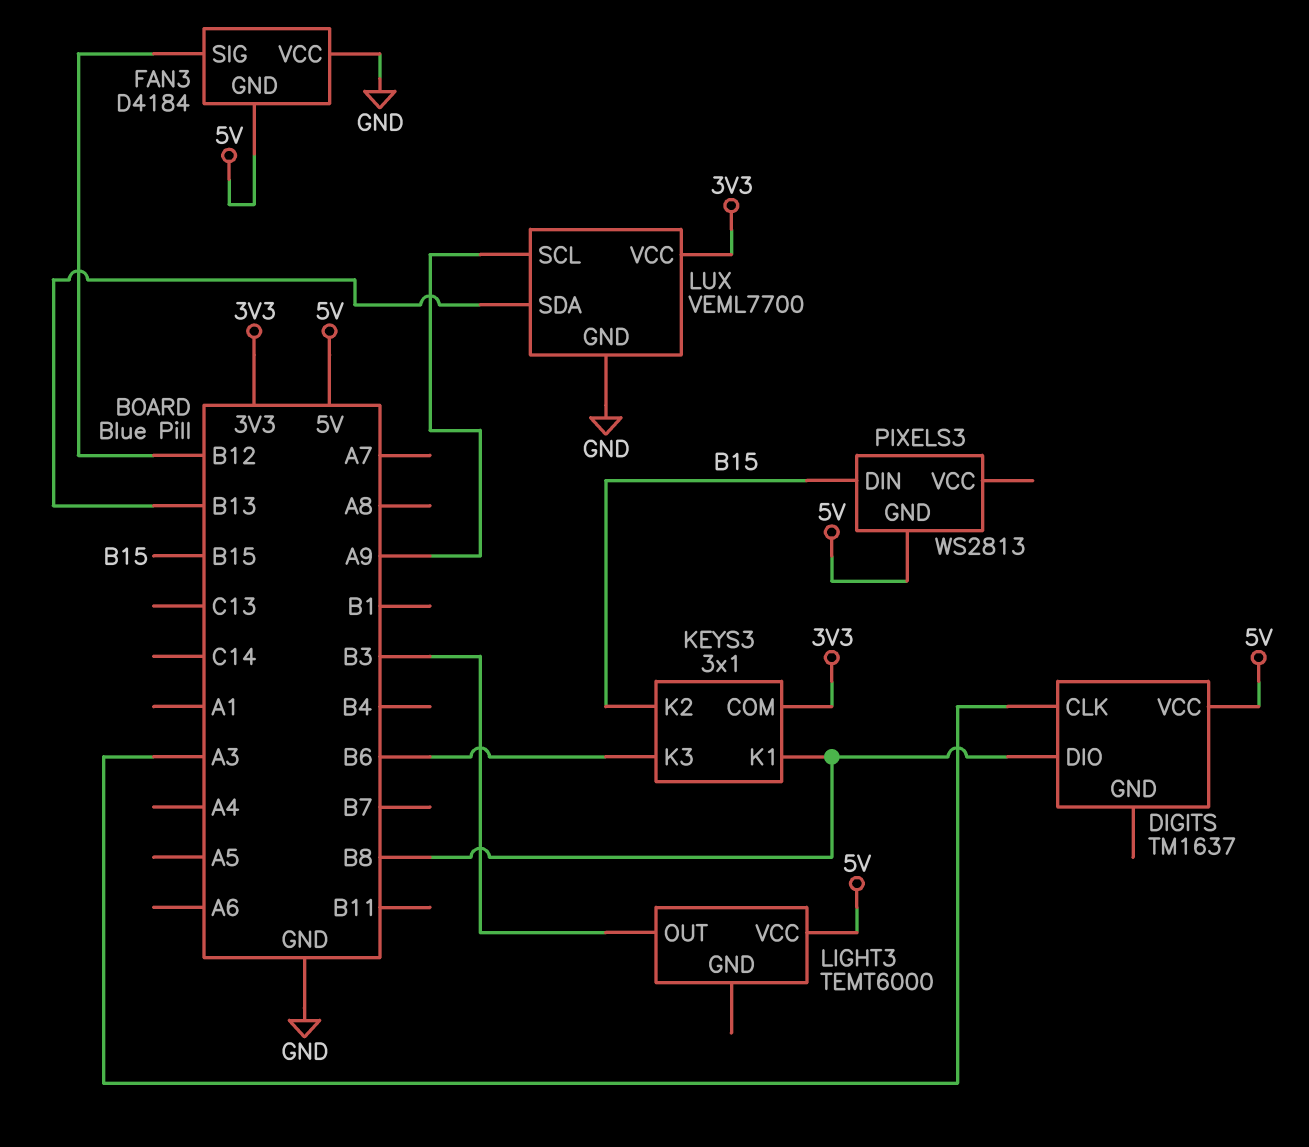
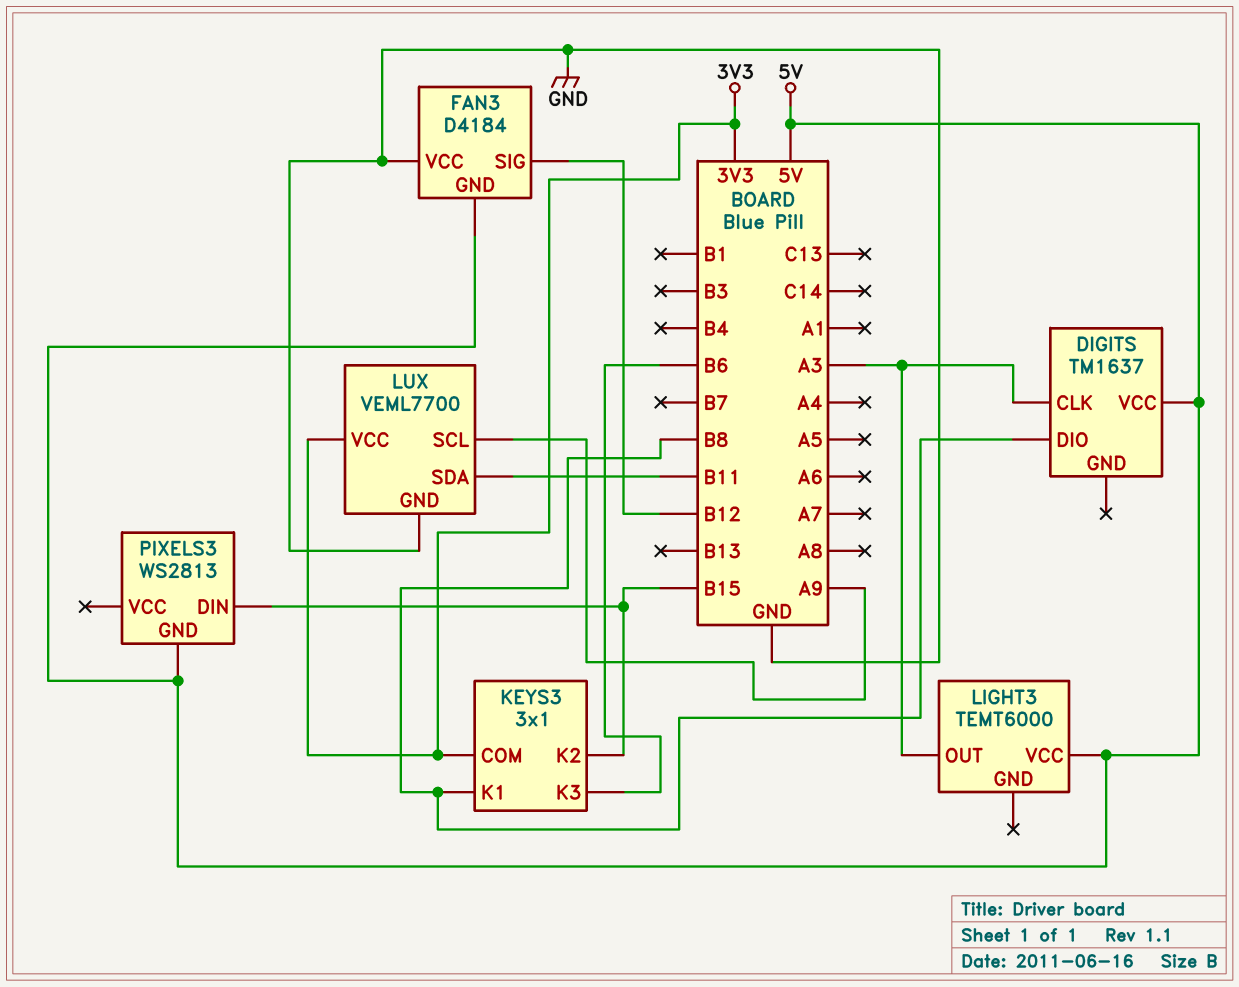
LIGHT3 pin OUT: B3 -> A3
LUX pin SDA: B13 -> B11

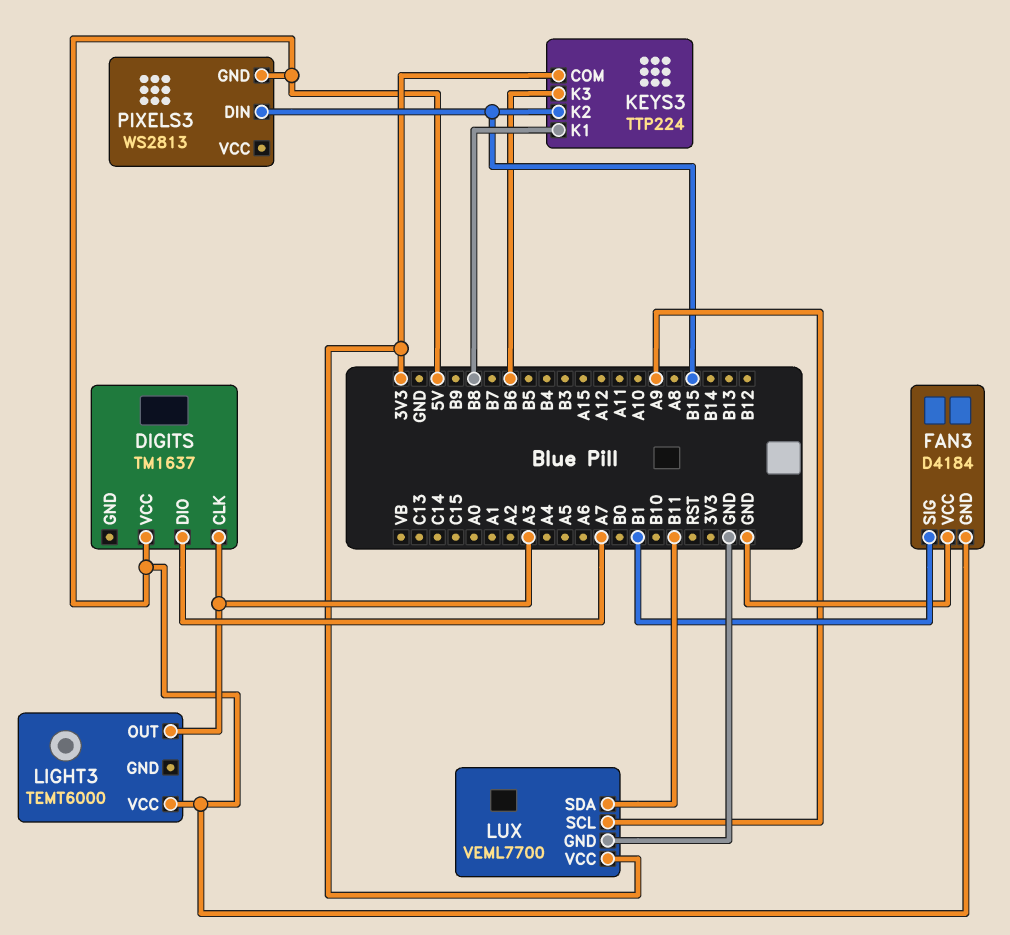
DIGITS pin DIO: B8 -> A7
FAN3 pin SIG: B12 -> B1
KEYS3: 3x1 -> TTP224

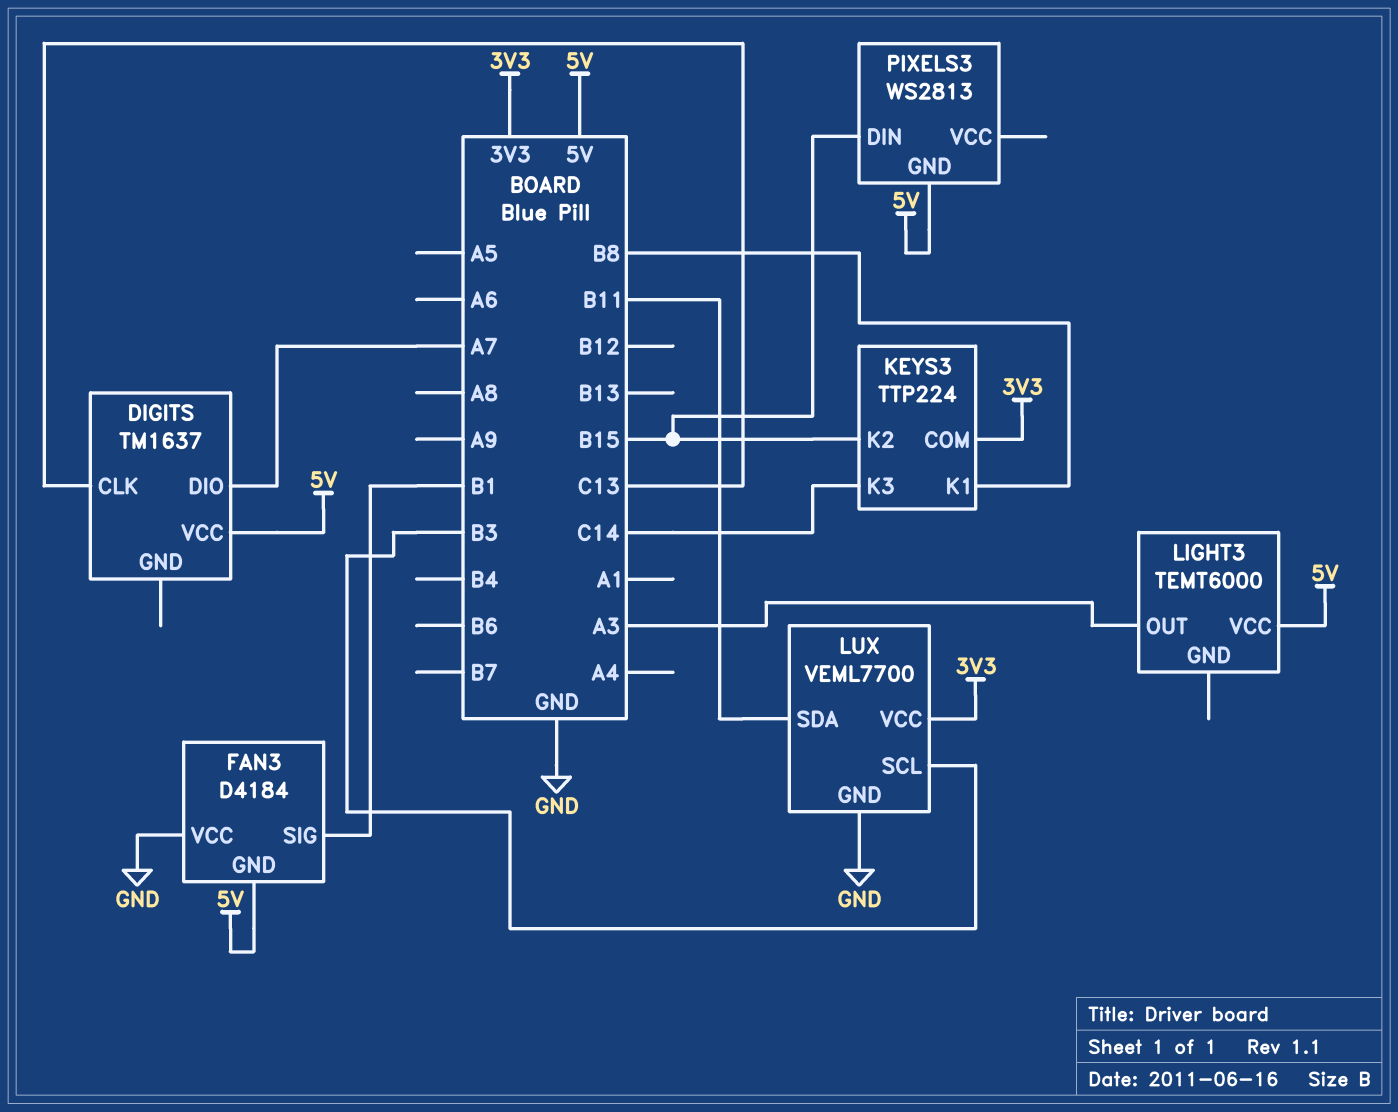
DIGITS pin CLK: A3 -> C13
KEYS3 pin K3: B6 -> C14
LUX pin SCL: A9 -> B3

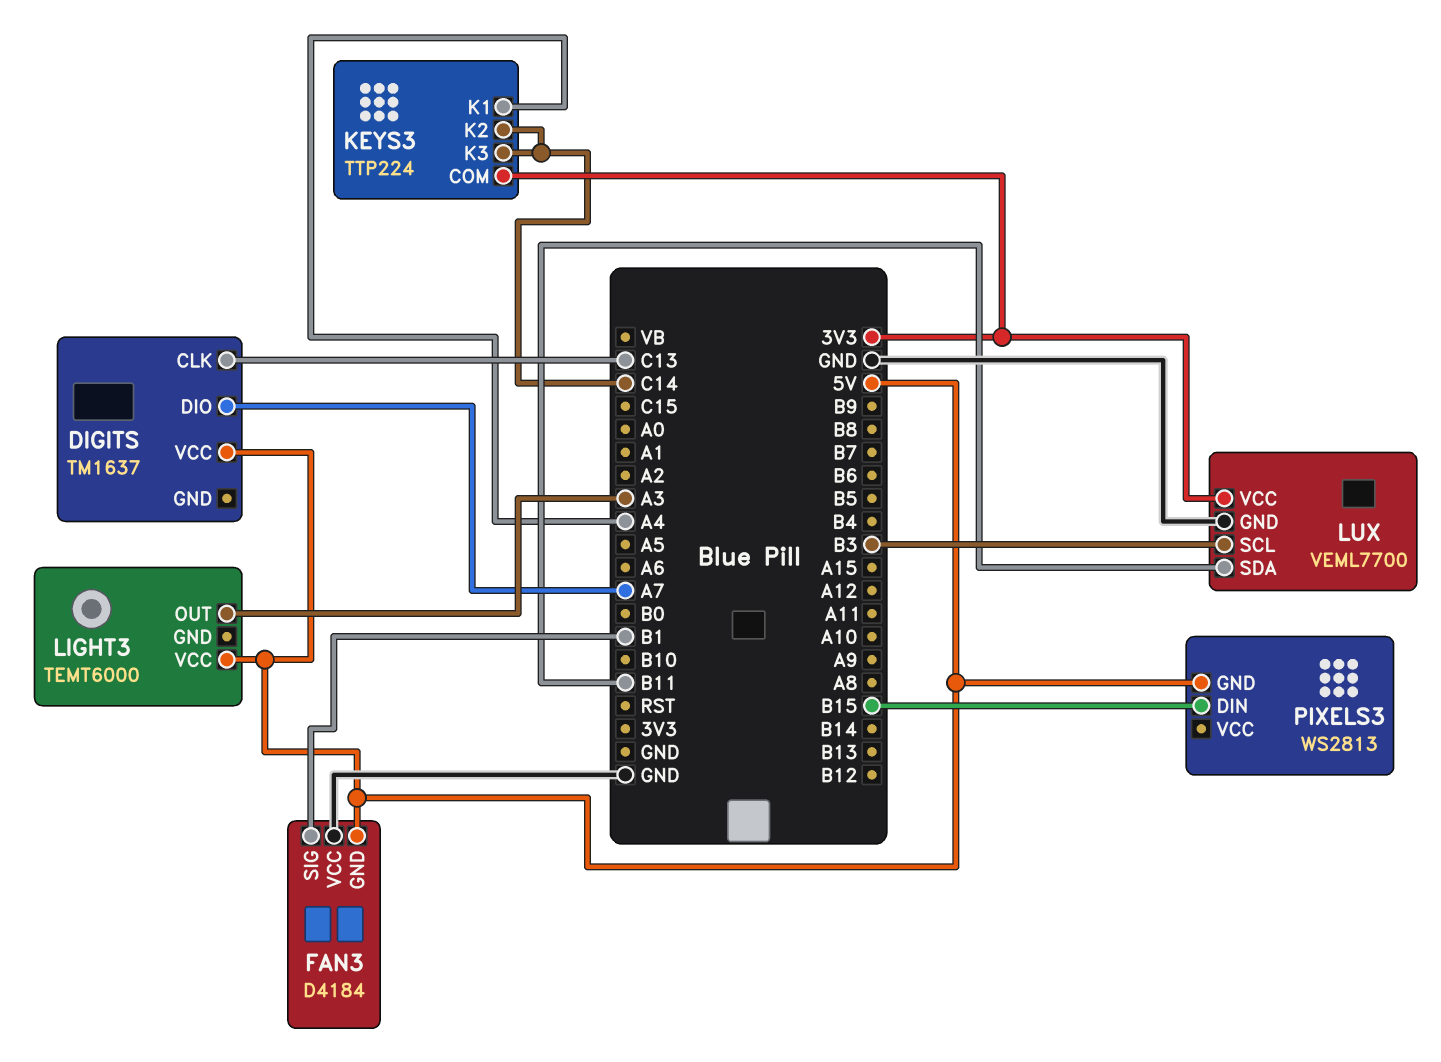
KEYS3 pin K1: B8 -> A4
KEYS3 pin K2: B15 -> C14

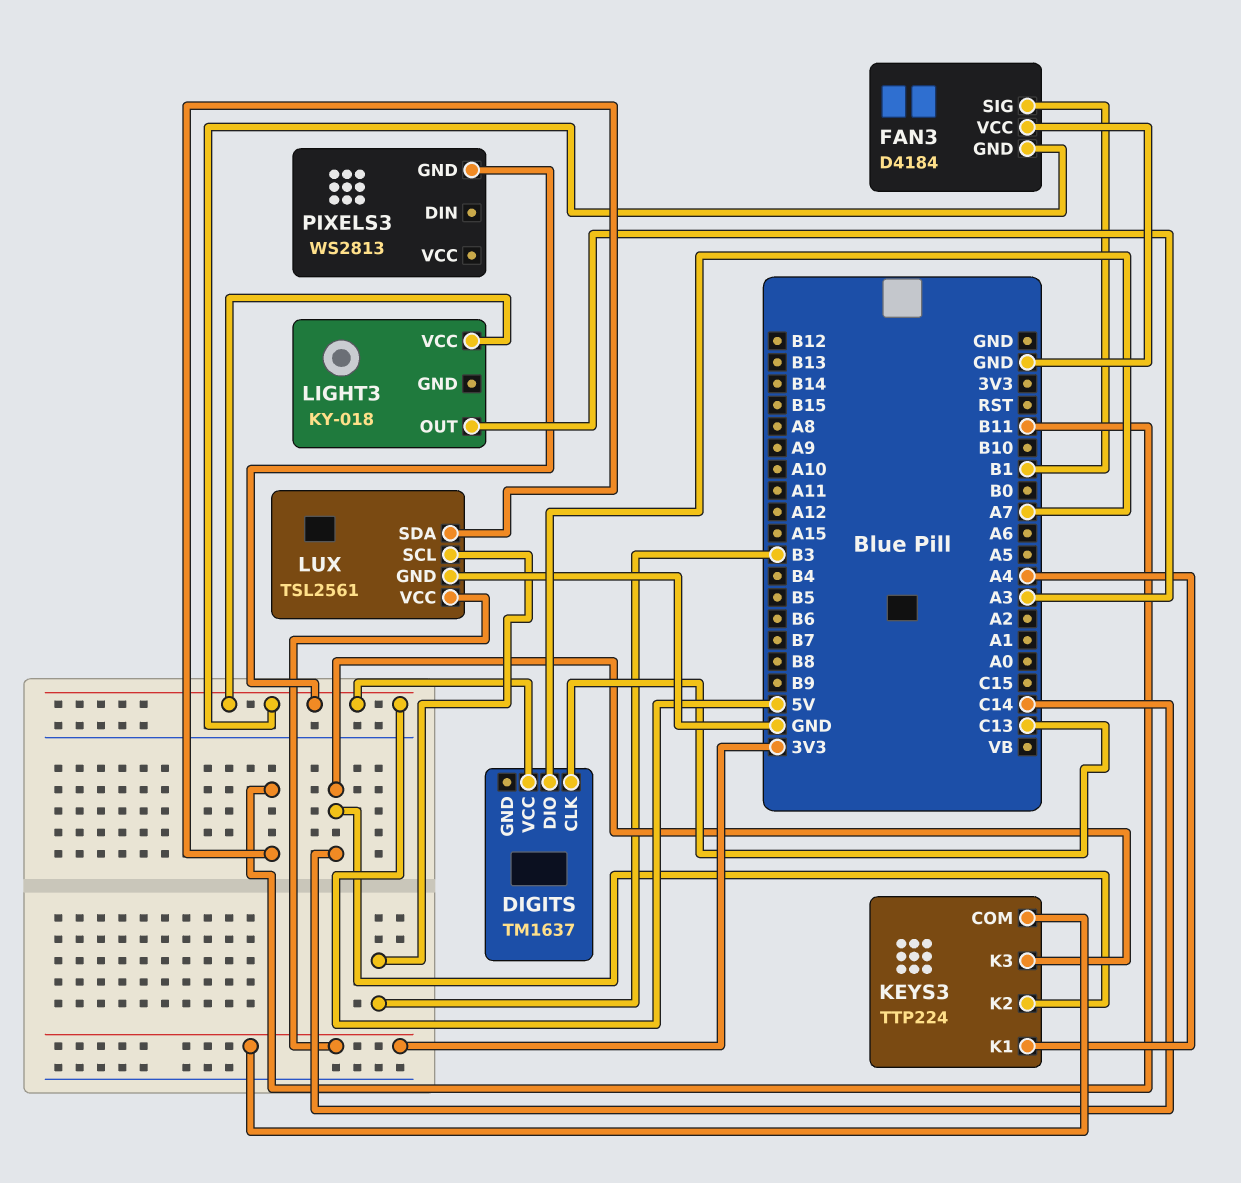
LIGHT3: TEMT6000 -> KY-018
LUX: VEML7700 -> TSL2561
PIXELS3 pin DIN: B15 -> none

